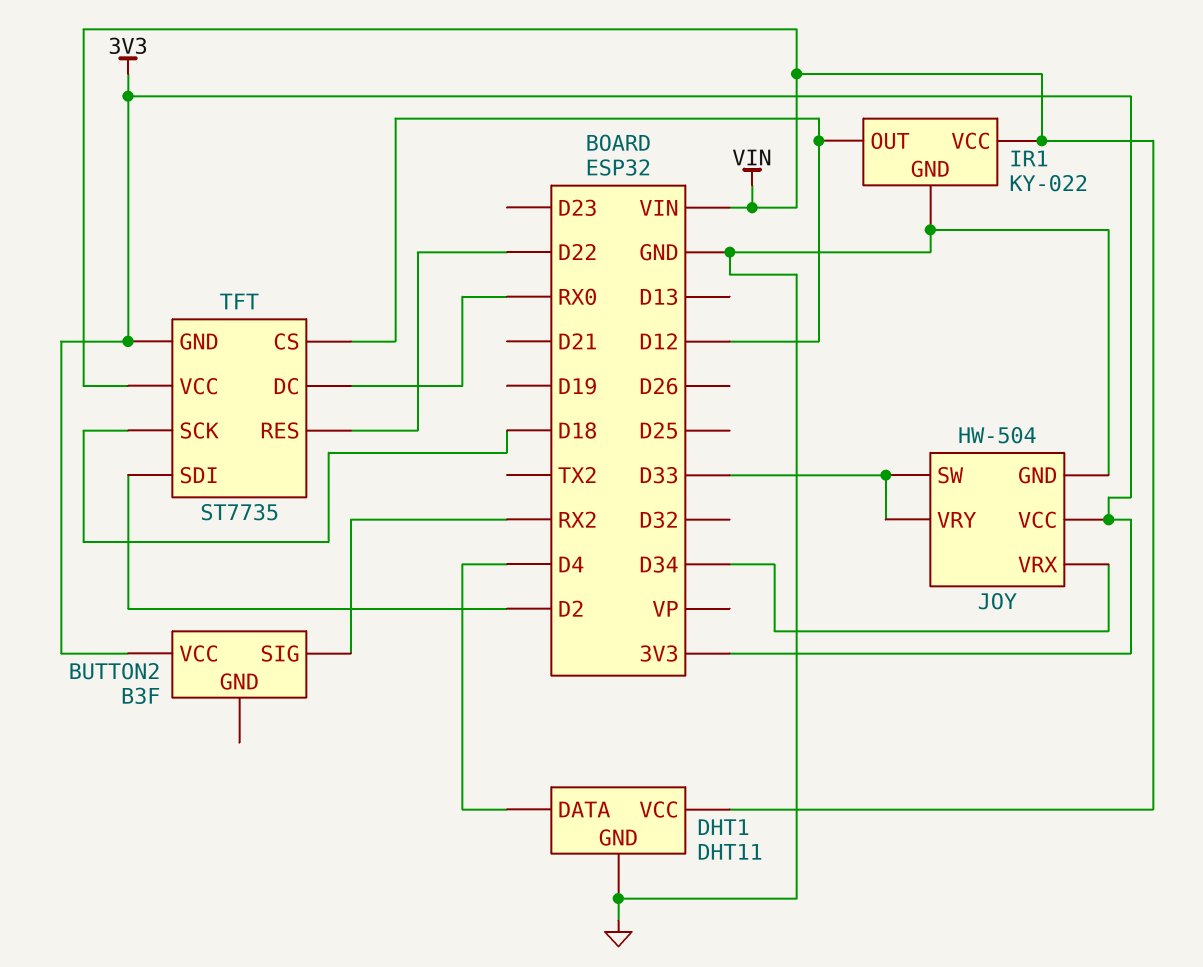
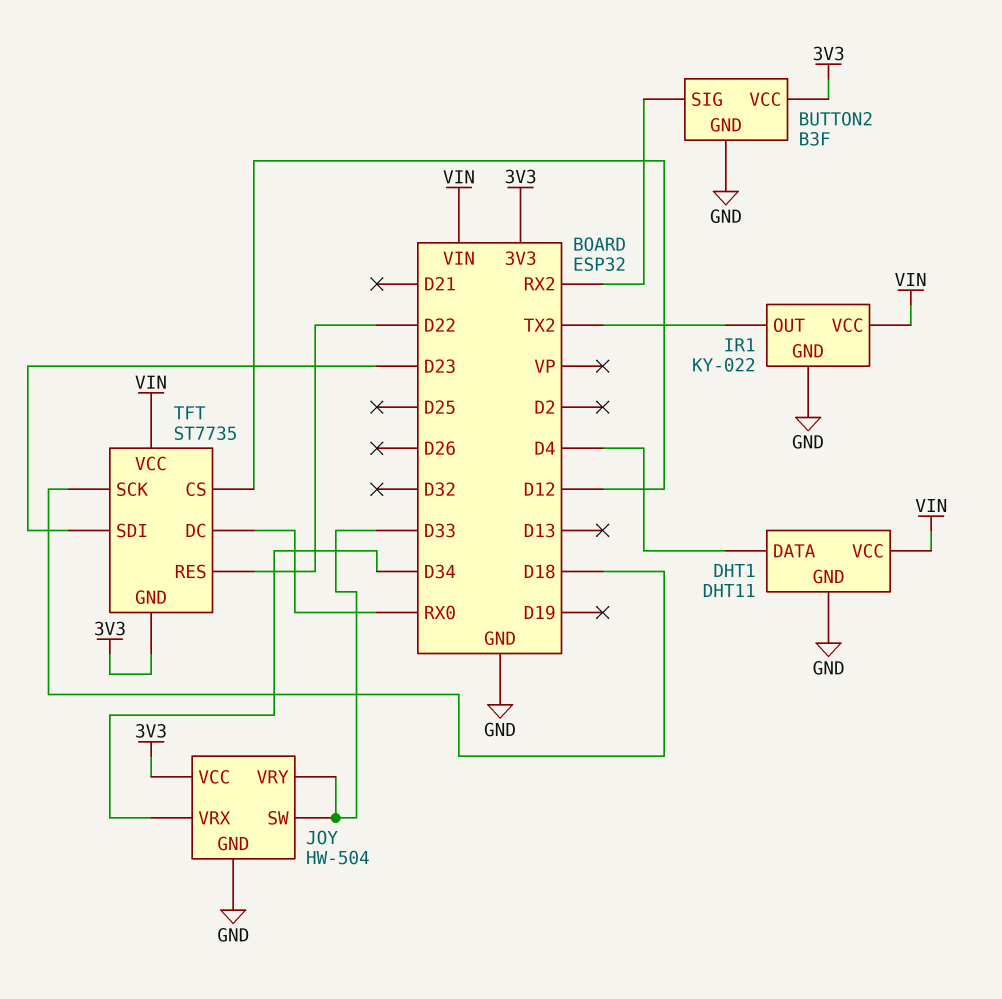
BUTTON2 pin GND: none -> GND
IR1 pin OUT: D12 -> TX2
TFT pin SDI: D2 -> D23

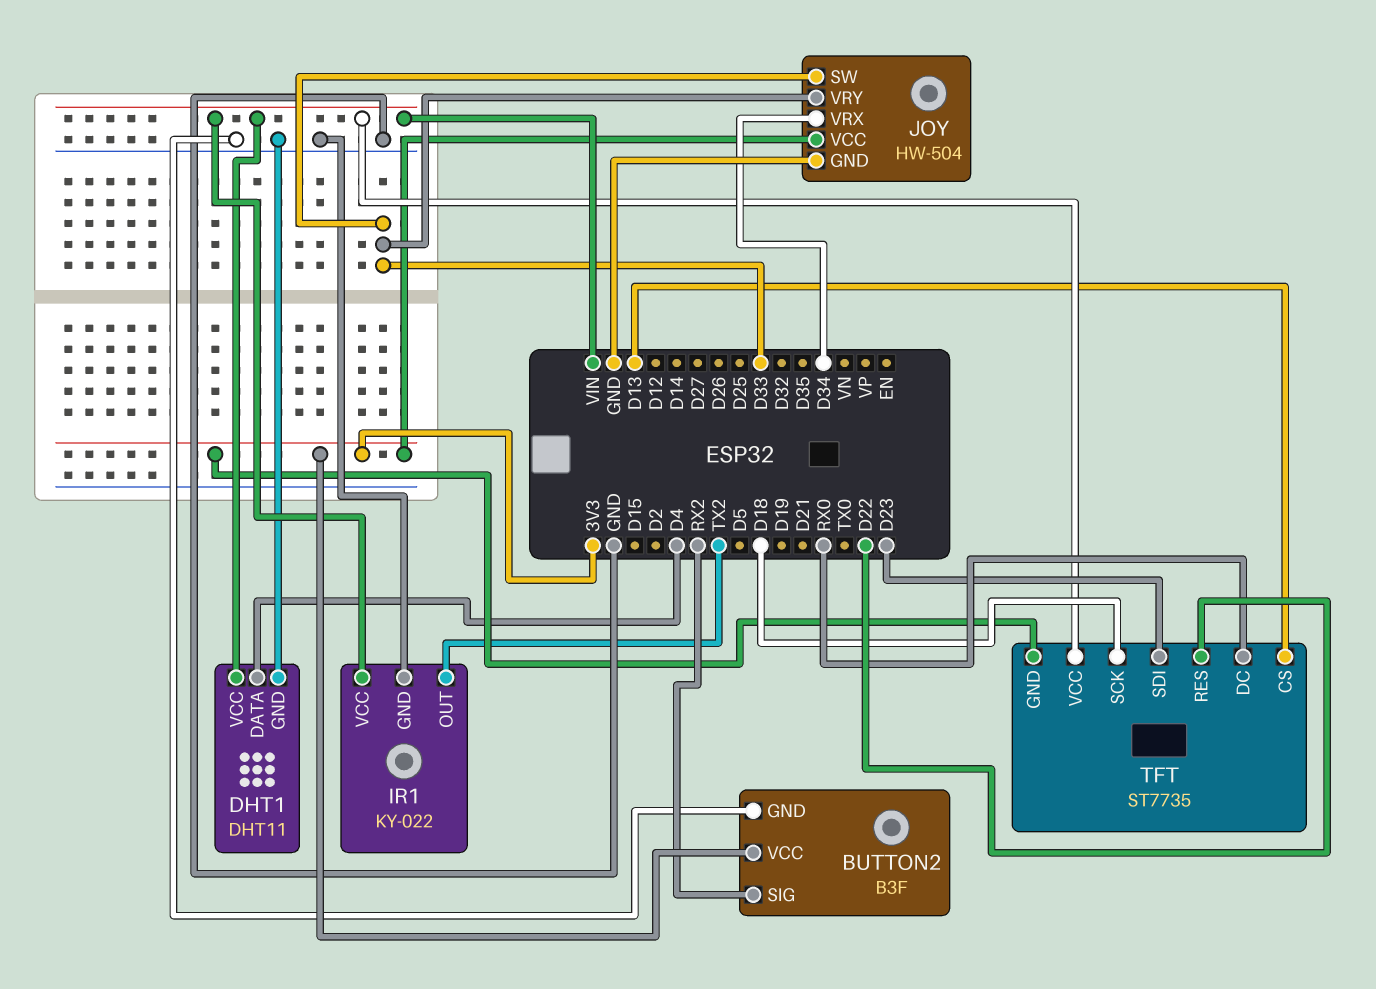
TFT pin CS: D12 -> D13

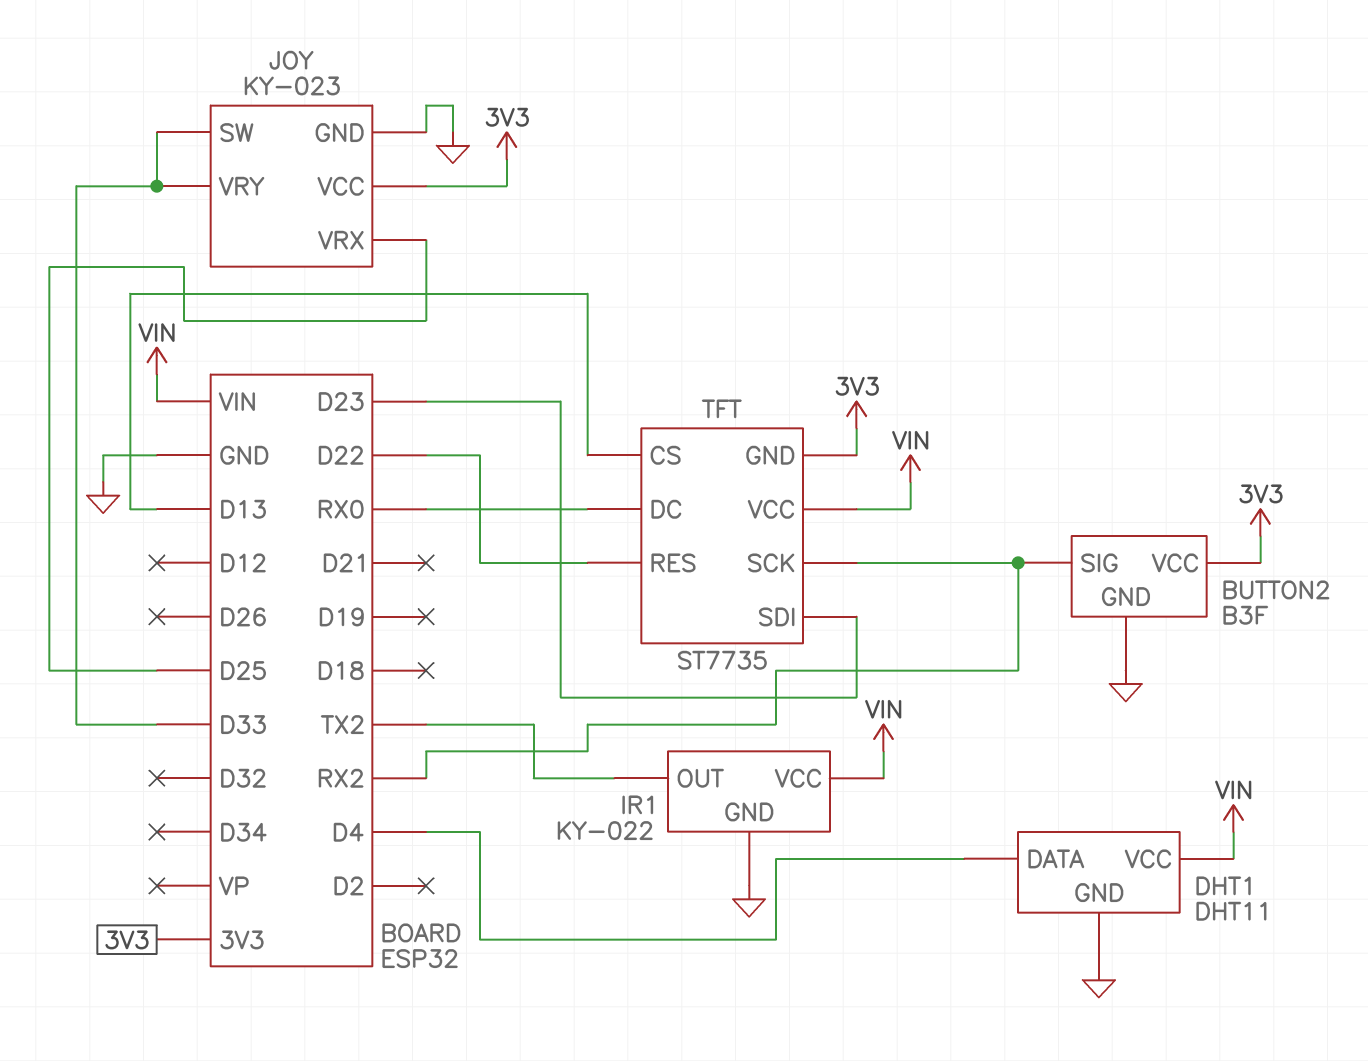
JOY: HW-504 -> KY-023
JOY pin VRX: D34 -> D25
TFT pin SCK: D18 -> RX2

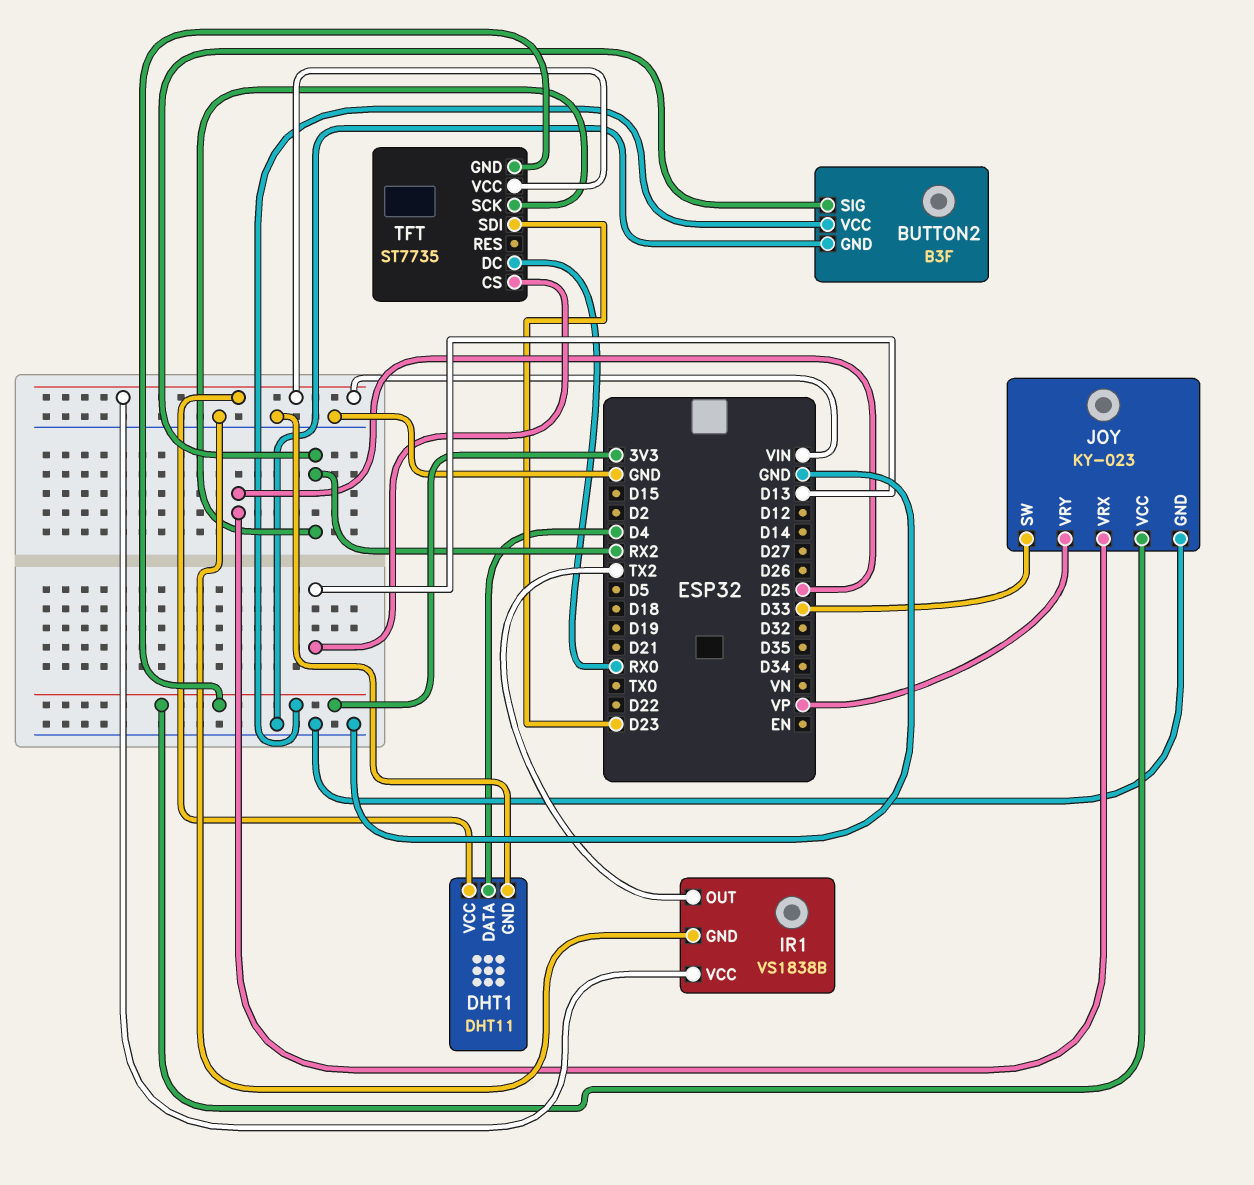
IR1: KY-022 -> VS1838B
JOY pin VRY: D33 -> VP
TFT pin RES: D22 -> none

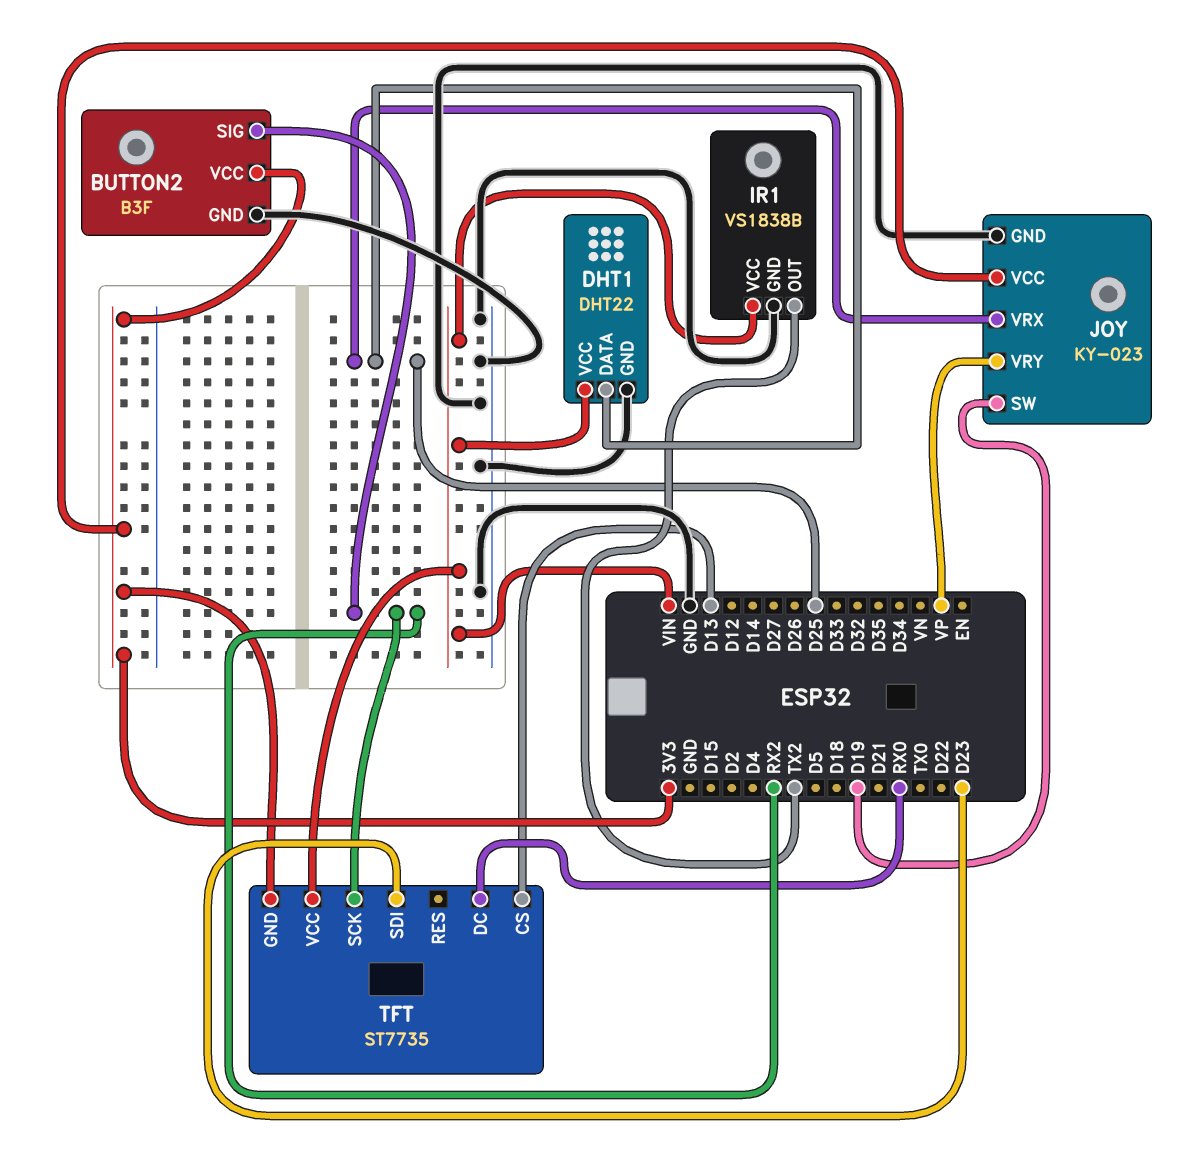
DHT1: DHT11 -> DHT22
DHT1 pin DATA: D4 -> D25
JOY pin SW: D33 -> D19

